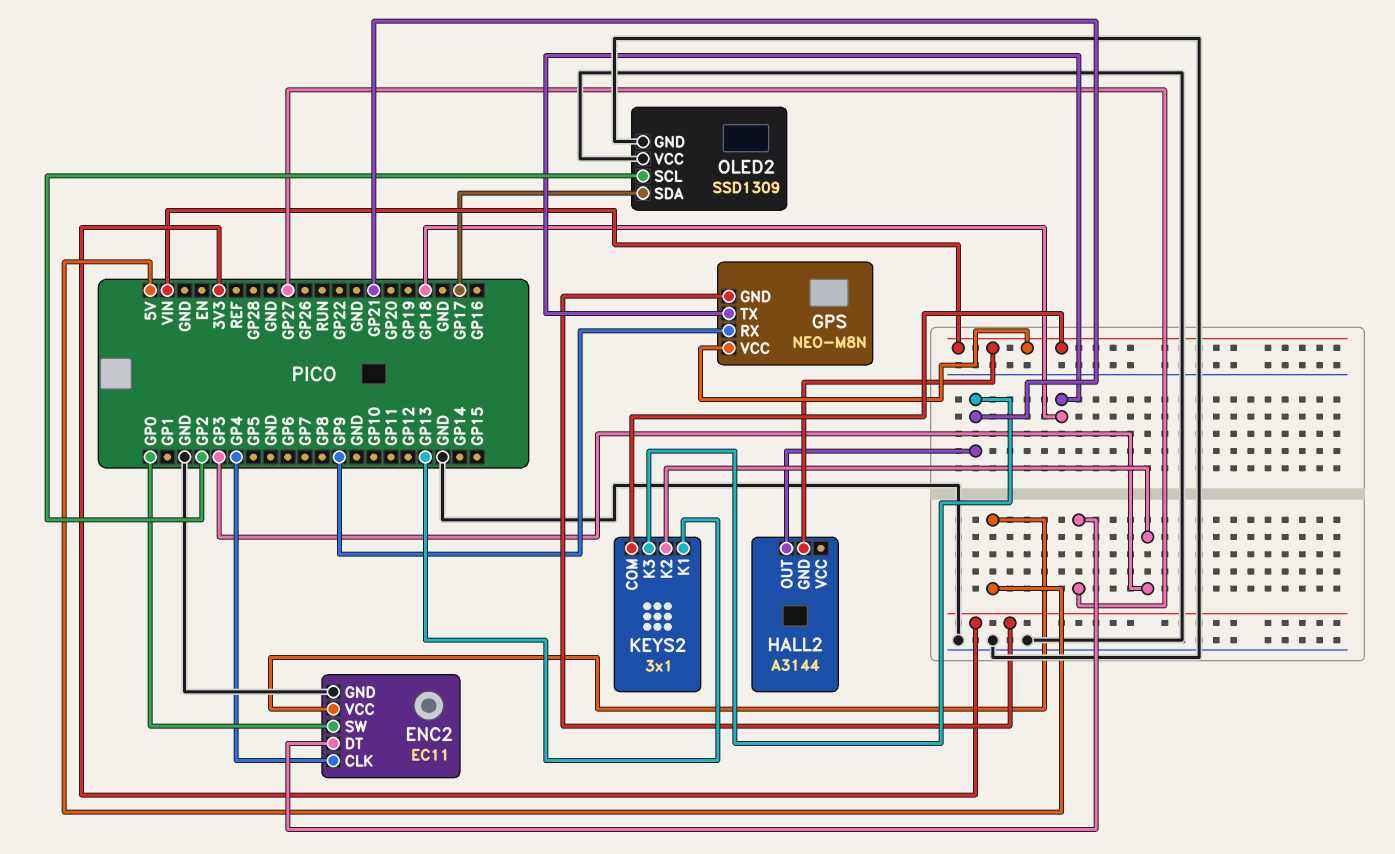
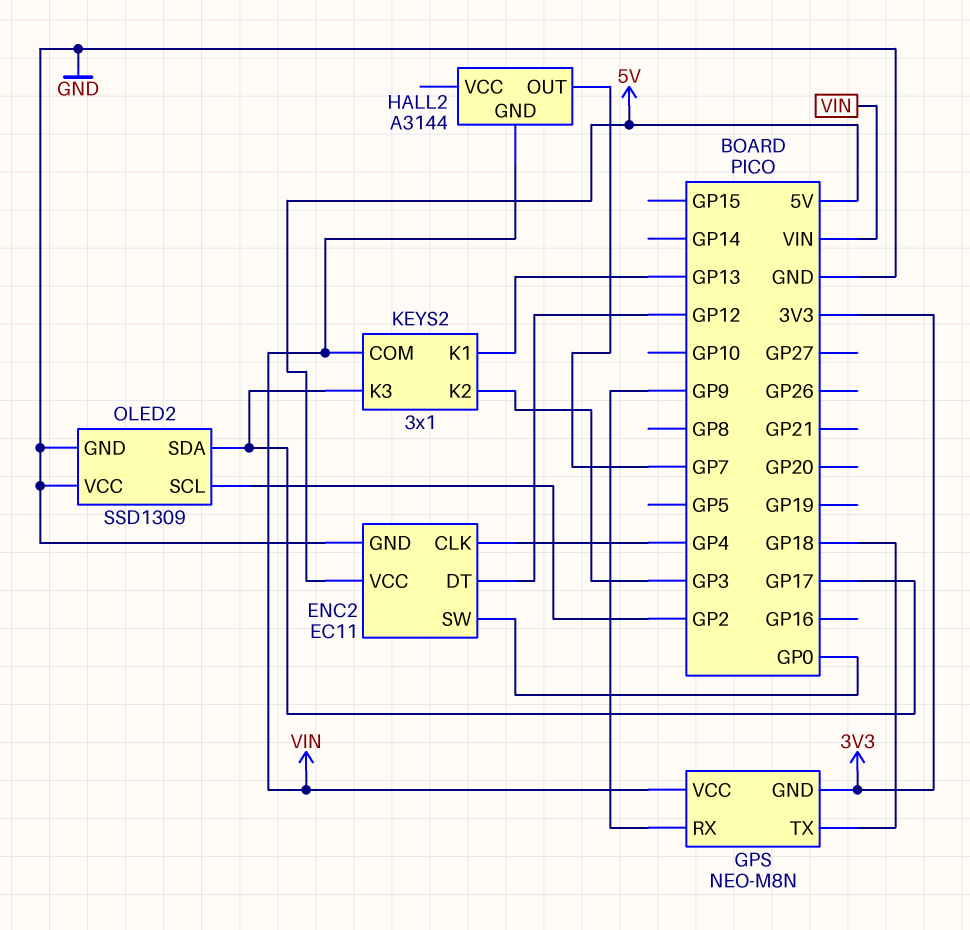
ENC2 pin DT: GP27 -> GP12
HALL2 pin OUT: GP21 -> GP7
KEYS2 pin K3: GP21 -> GP17

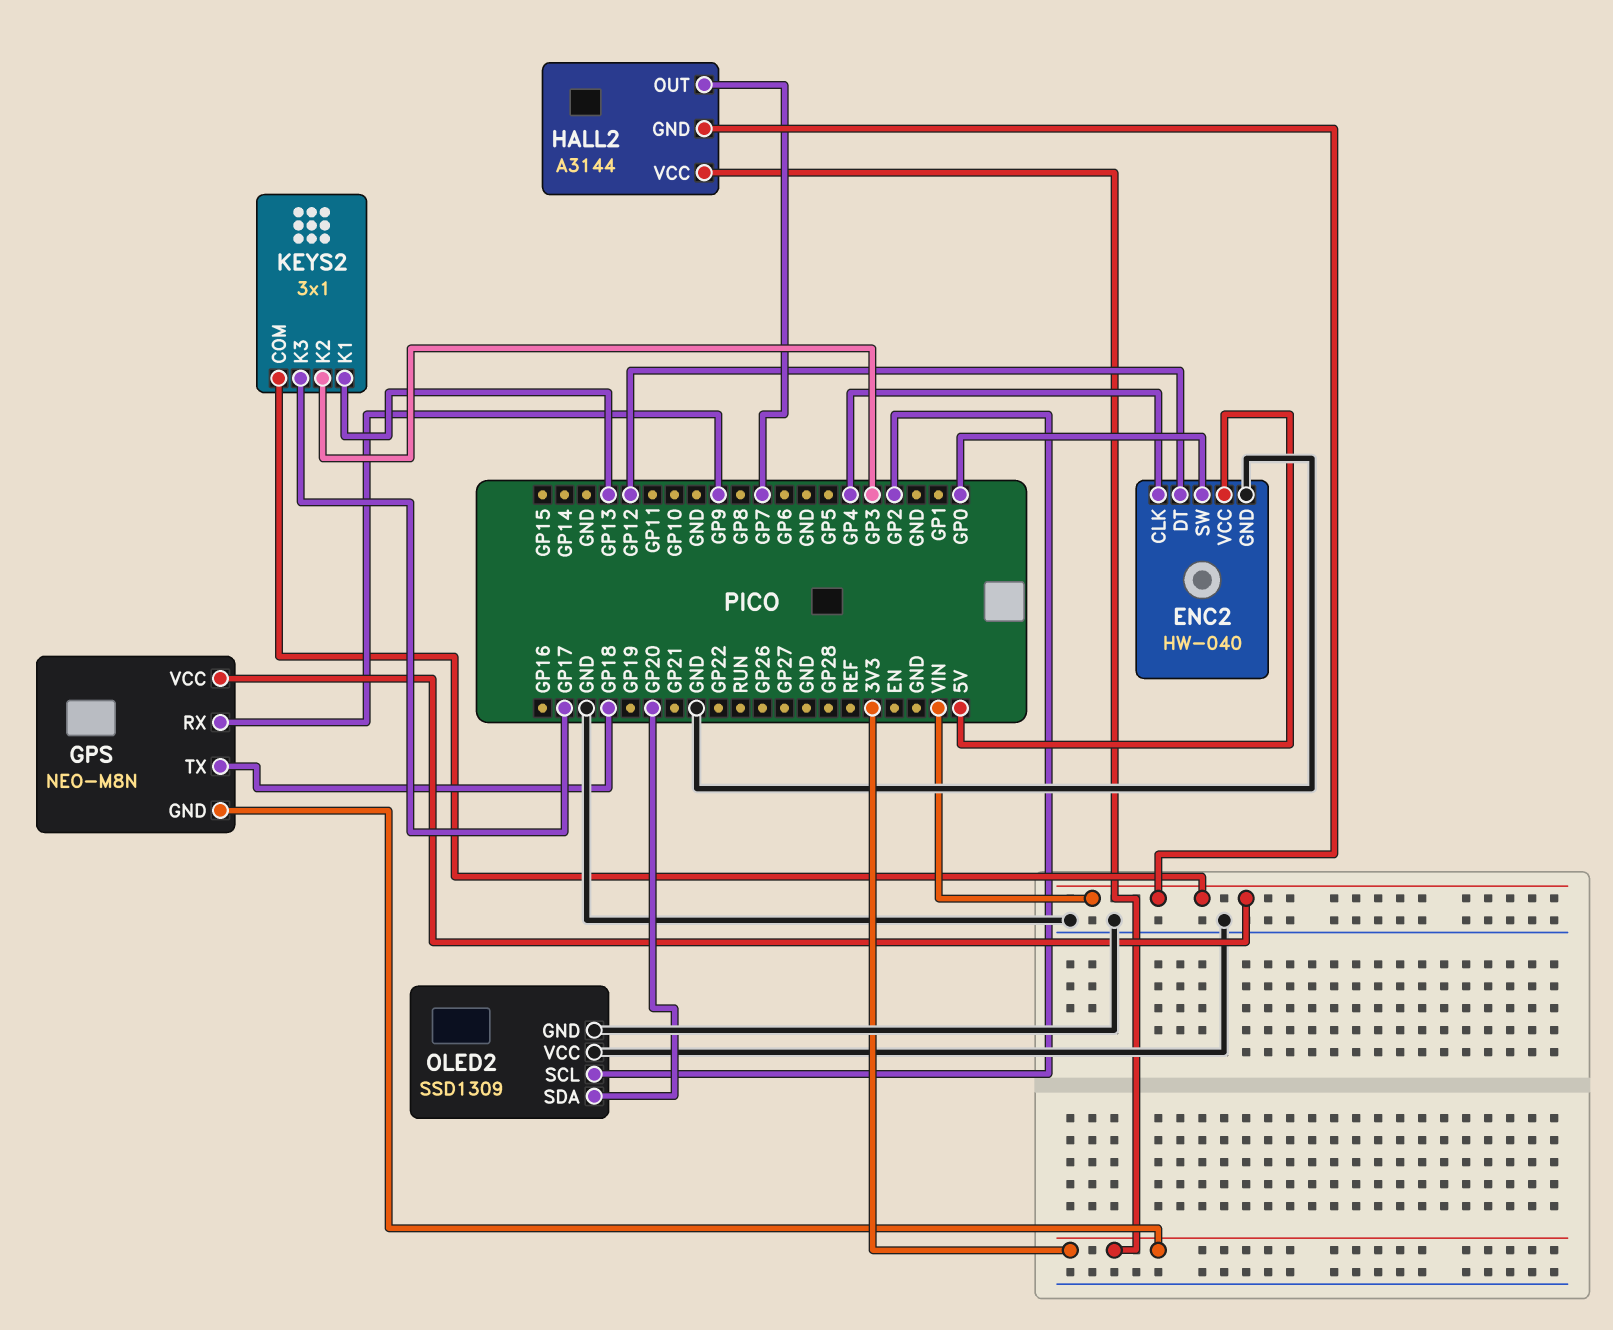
ENC2: EC11 -> HW-040
HALL2 pin VCC: none -> 3V3
OLED2 pin SDA: GP17 -> GP20

